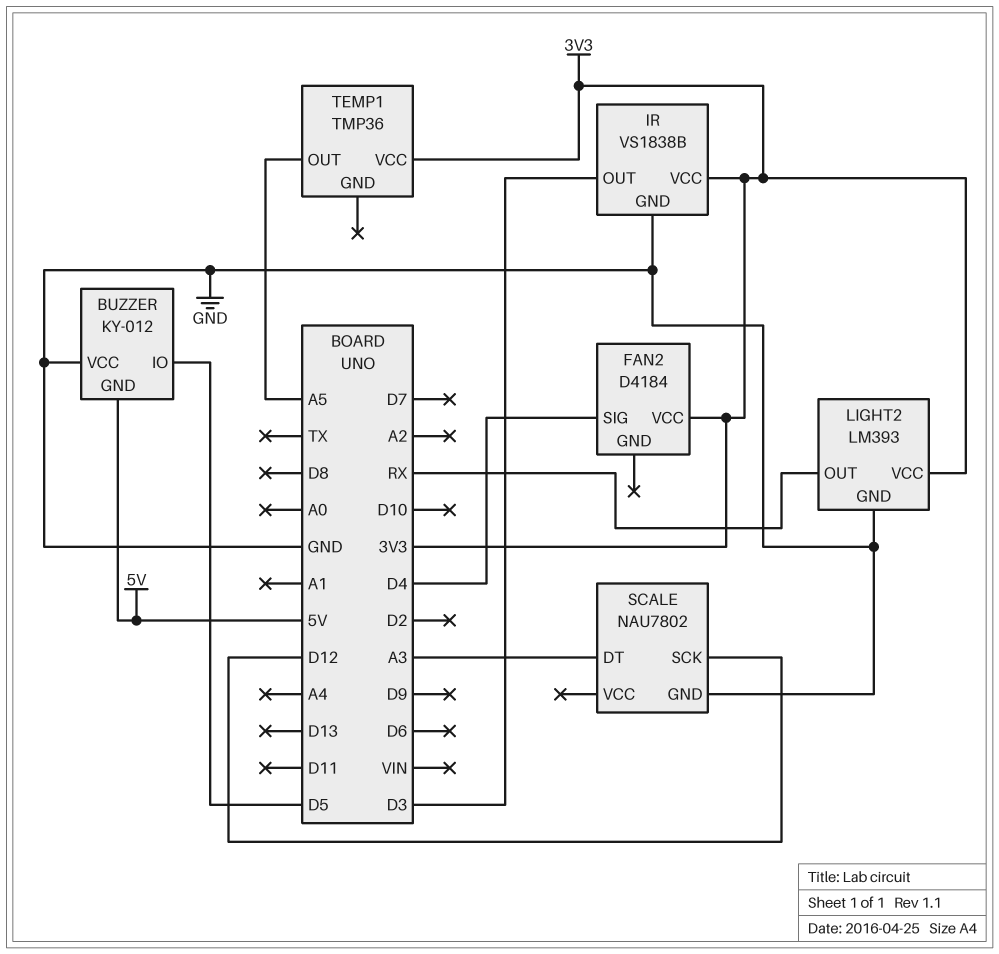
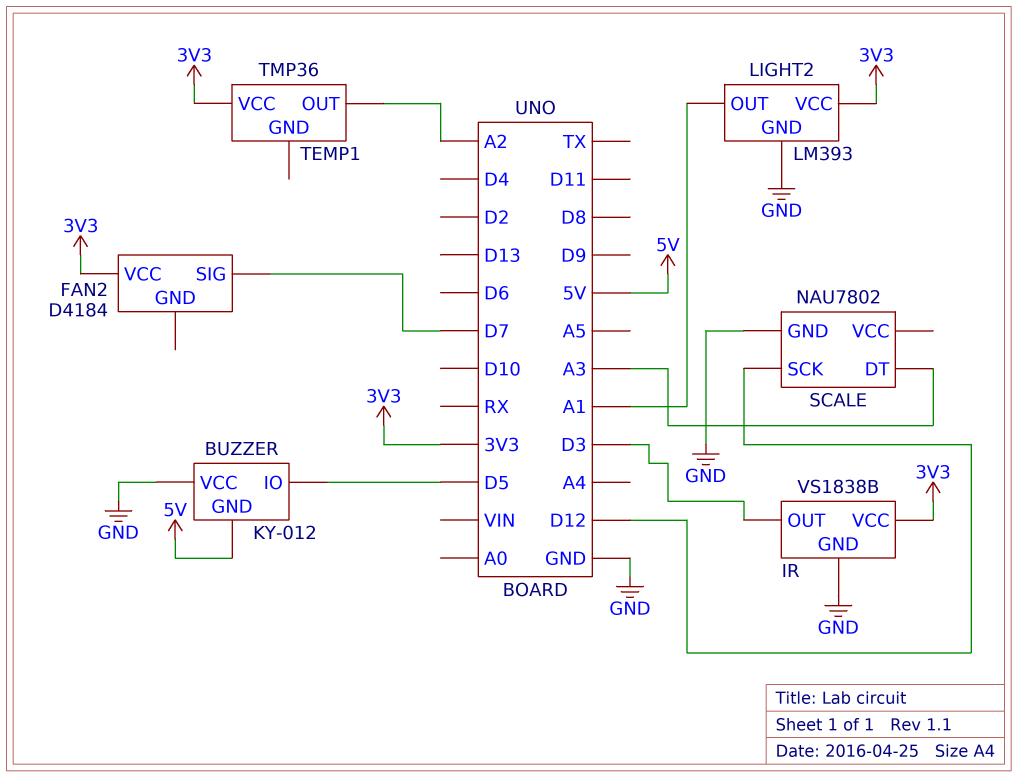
FAN2 pin SIG: D4 -> D7
LIGHT2 pin OUT: RX -> A1
TEMP1 pin OUT: A5 -> A2

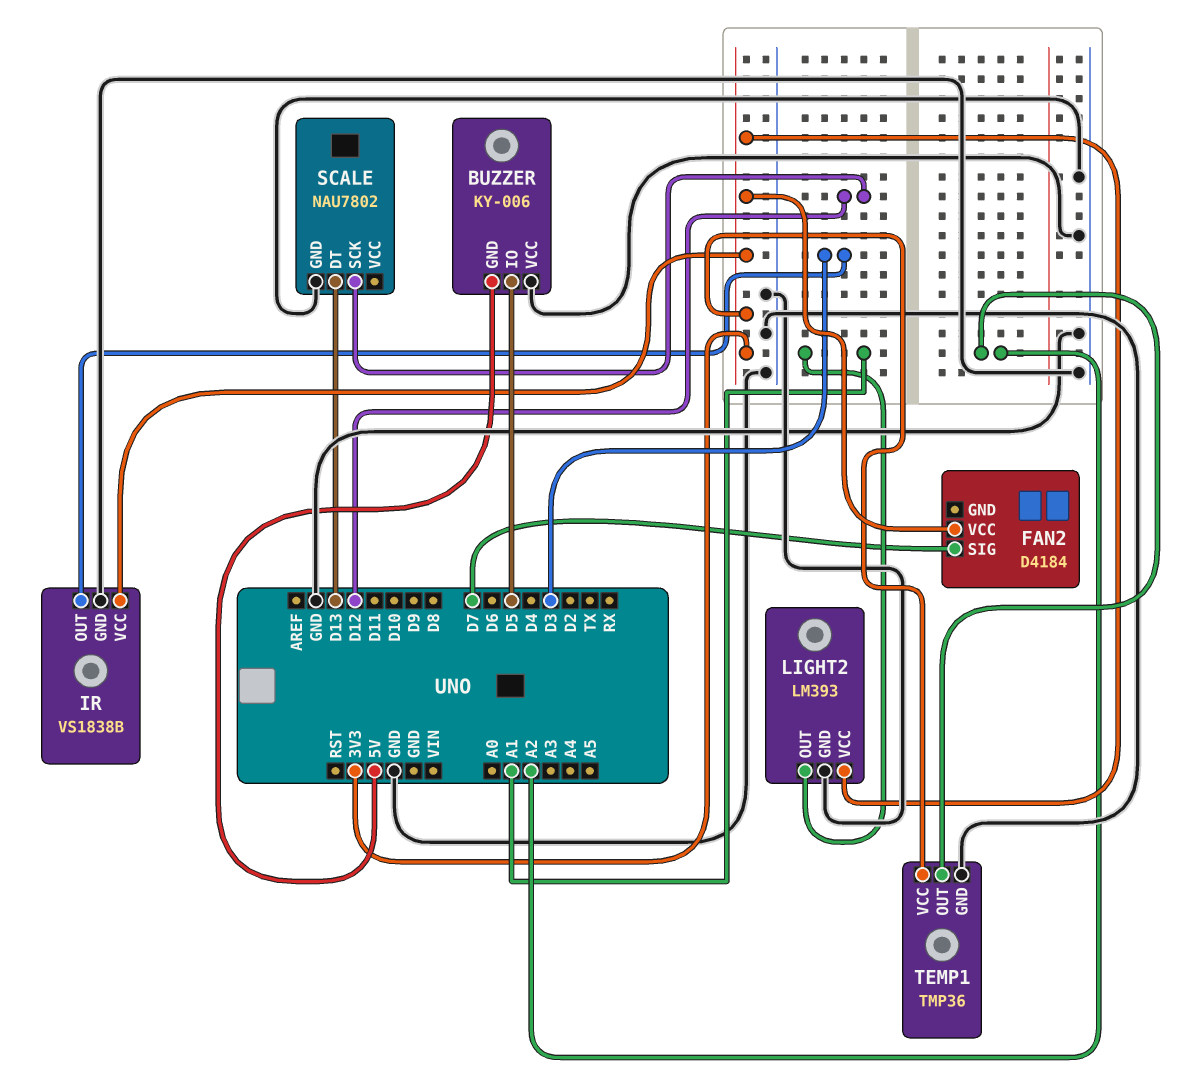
BUZZER: KY-012 -> KY-006
SCALE pin DT: A3 -> D13
TEMP1 pin GND: none -> GND

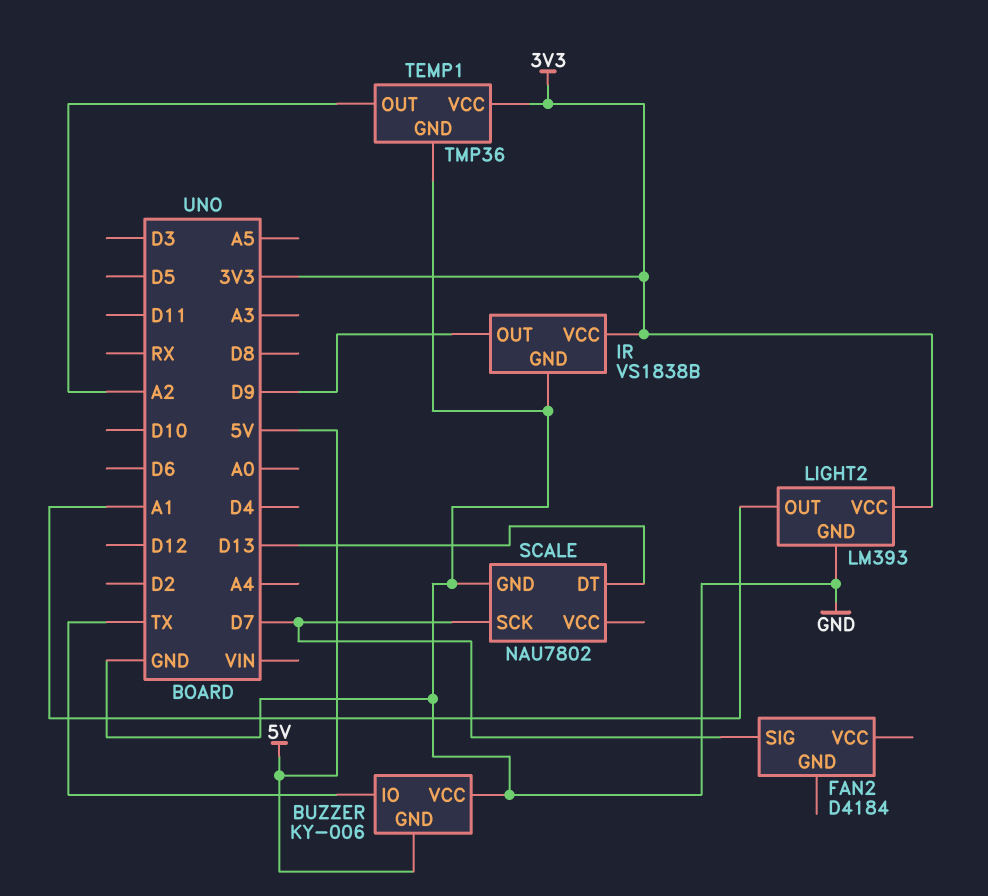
BUZZER pin IO: D5 -> TX
FAN2 pin VCC: 3V3 -> none
IR pin OUT: D3 -> D9
SCALE pin SCK: D12 -> D7

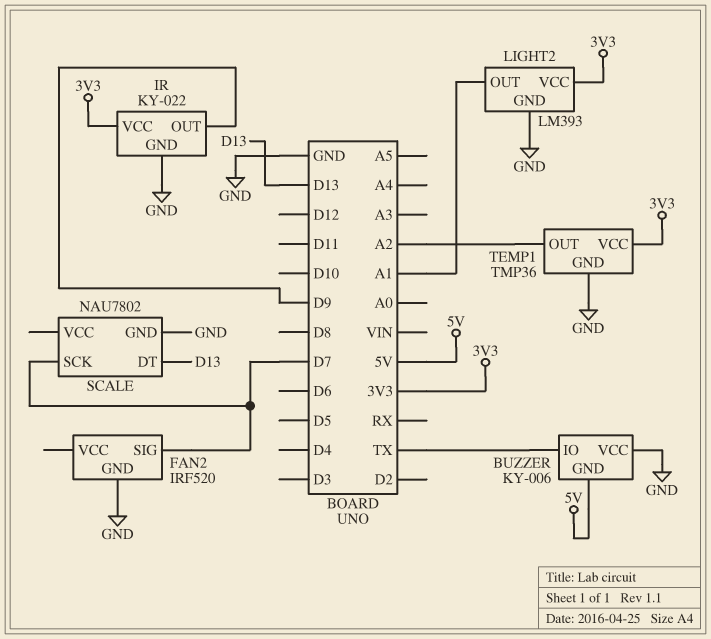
FAN2: D4184 -> IRF520
FAN2 pin GND: none -> GND
IR: VS1838B -> KY-022

